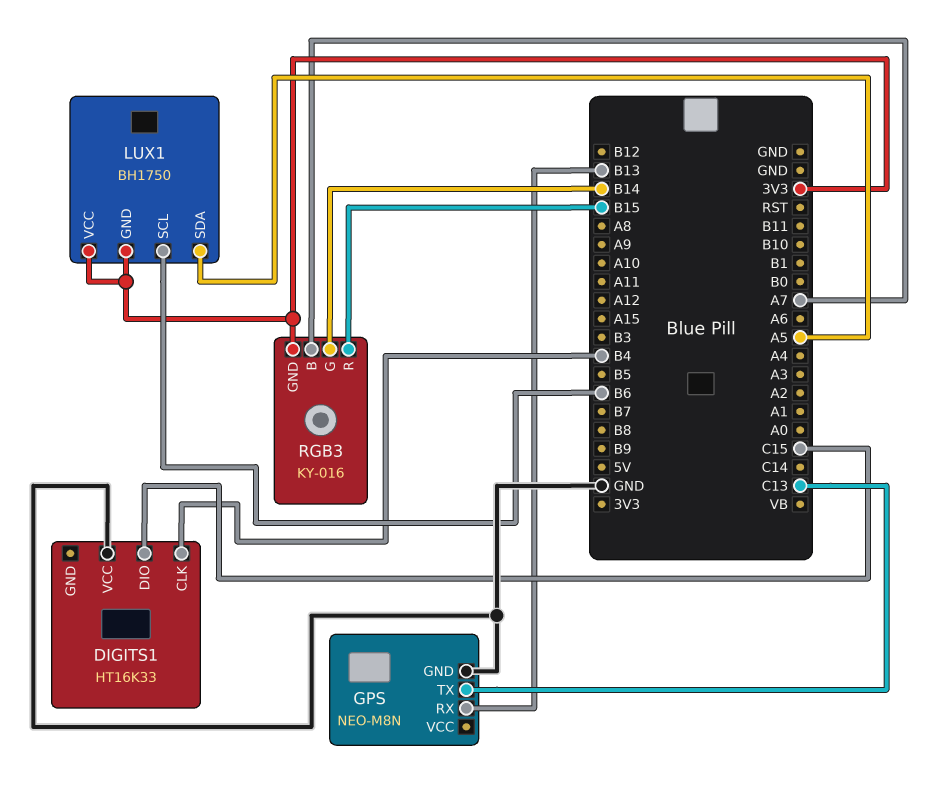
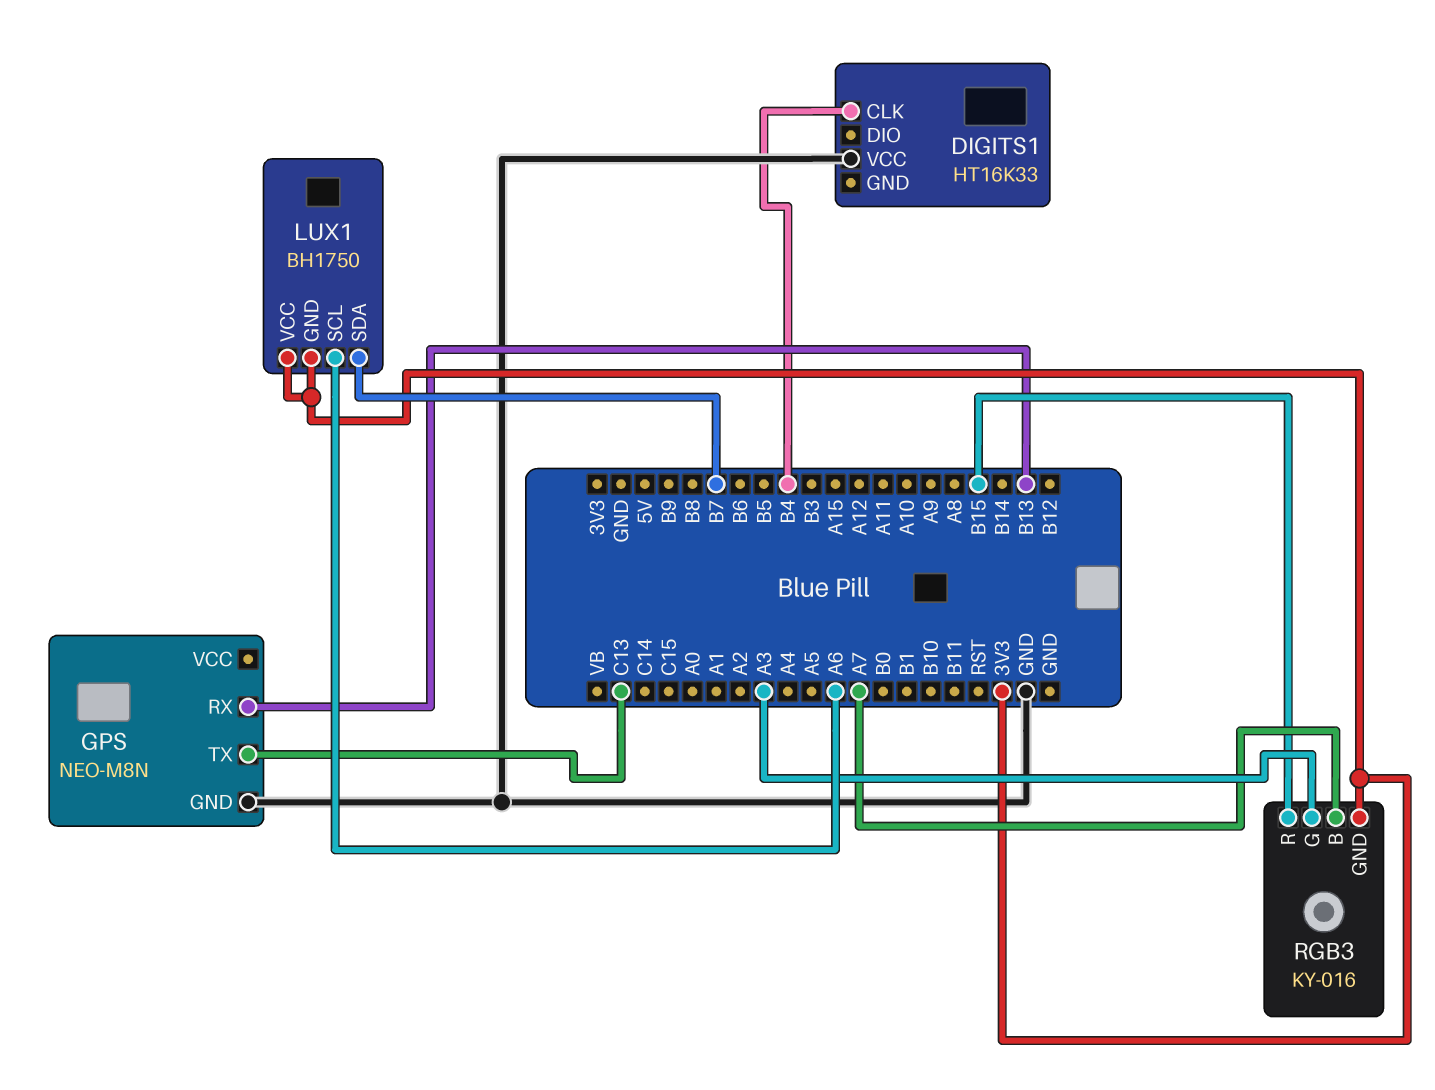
DIGITS1 pin DIO: C15 -> none
LUX1 pin SCL: B6 -> A6
LUX1 pin SDA: A5 -> B7
RGB3 pin G: B14 -> A3

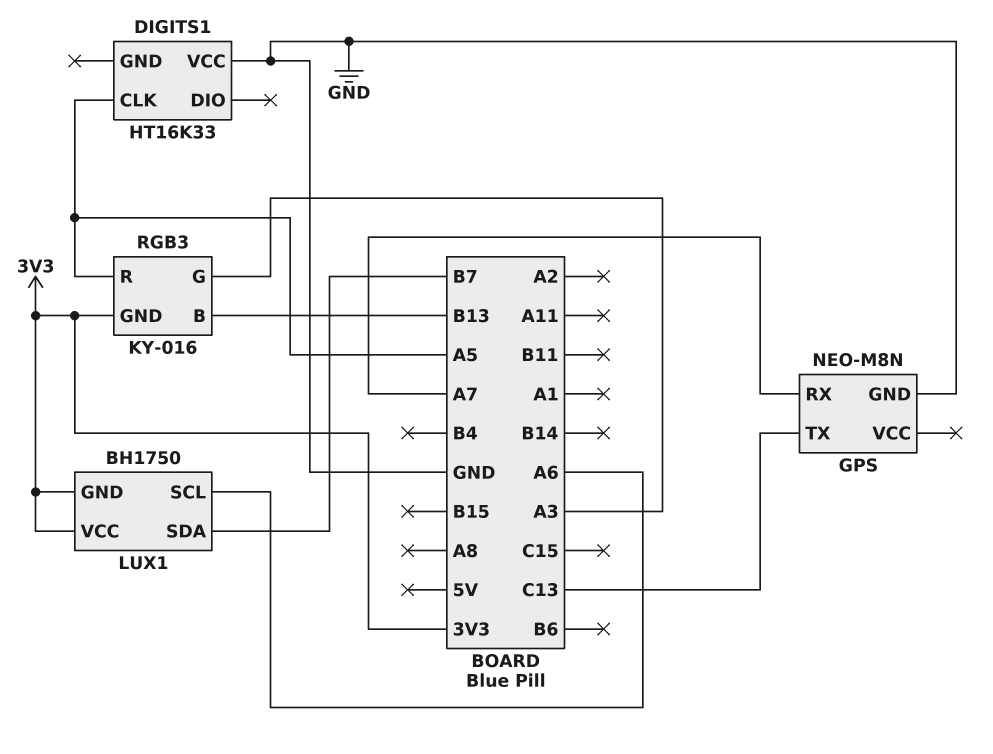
DIGITS1 pin CLK: B4 -> A5
GPS pin RX: B13 -> A7
RGB3 pin B: A7 -> B13
RGB3 pin R: B15 -> A5

